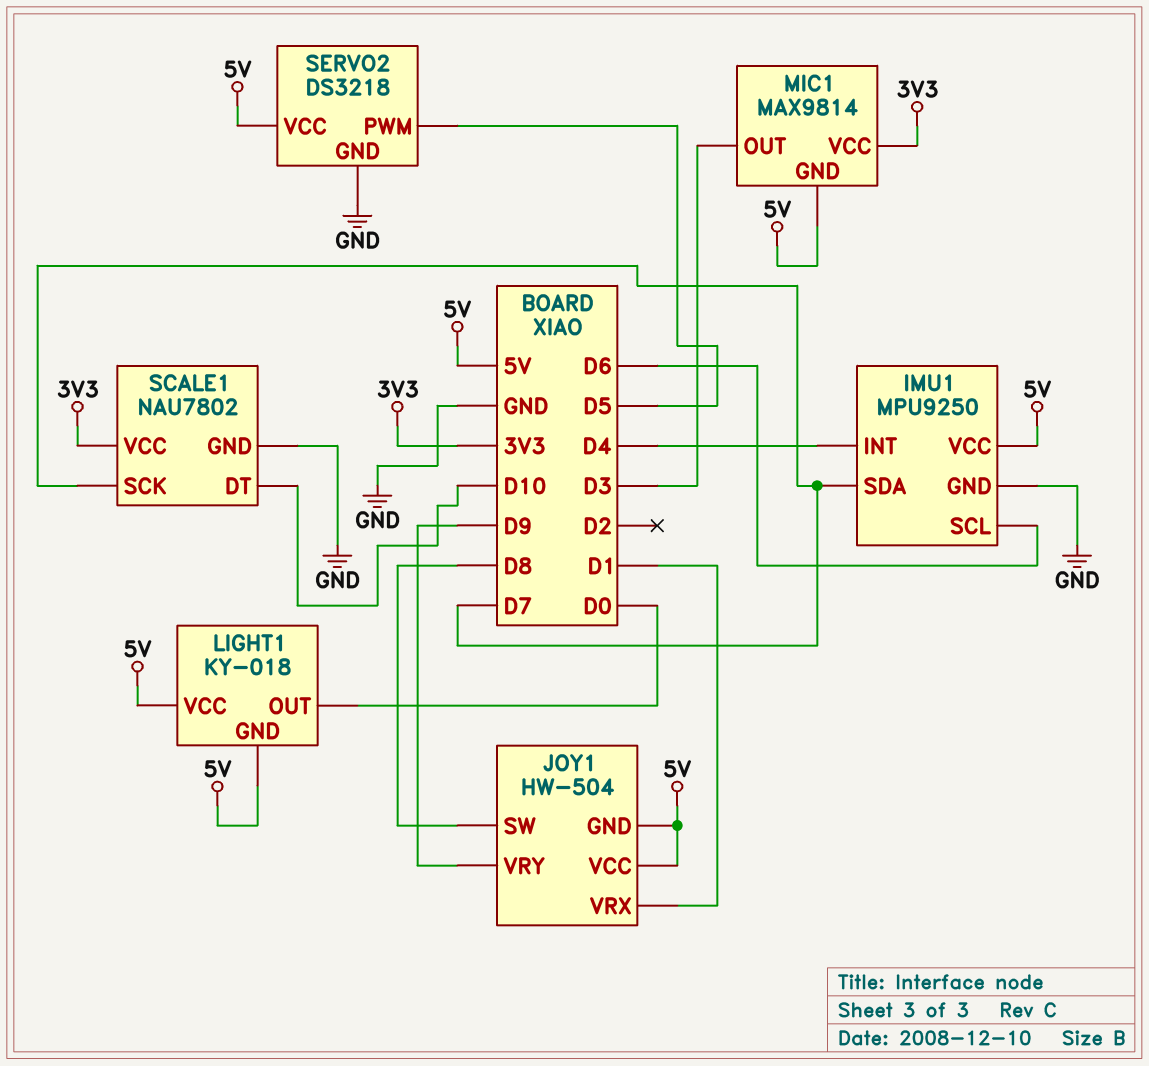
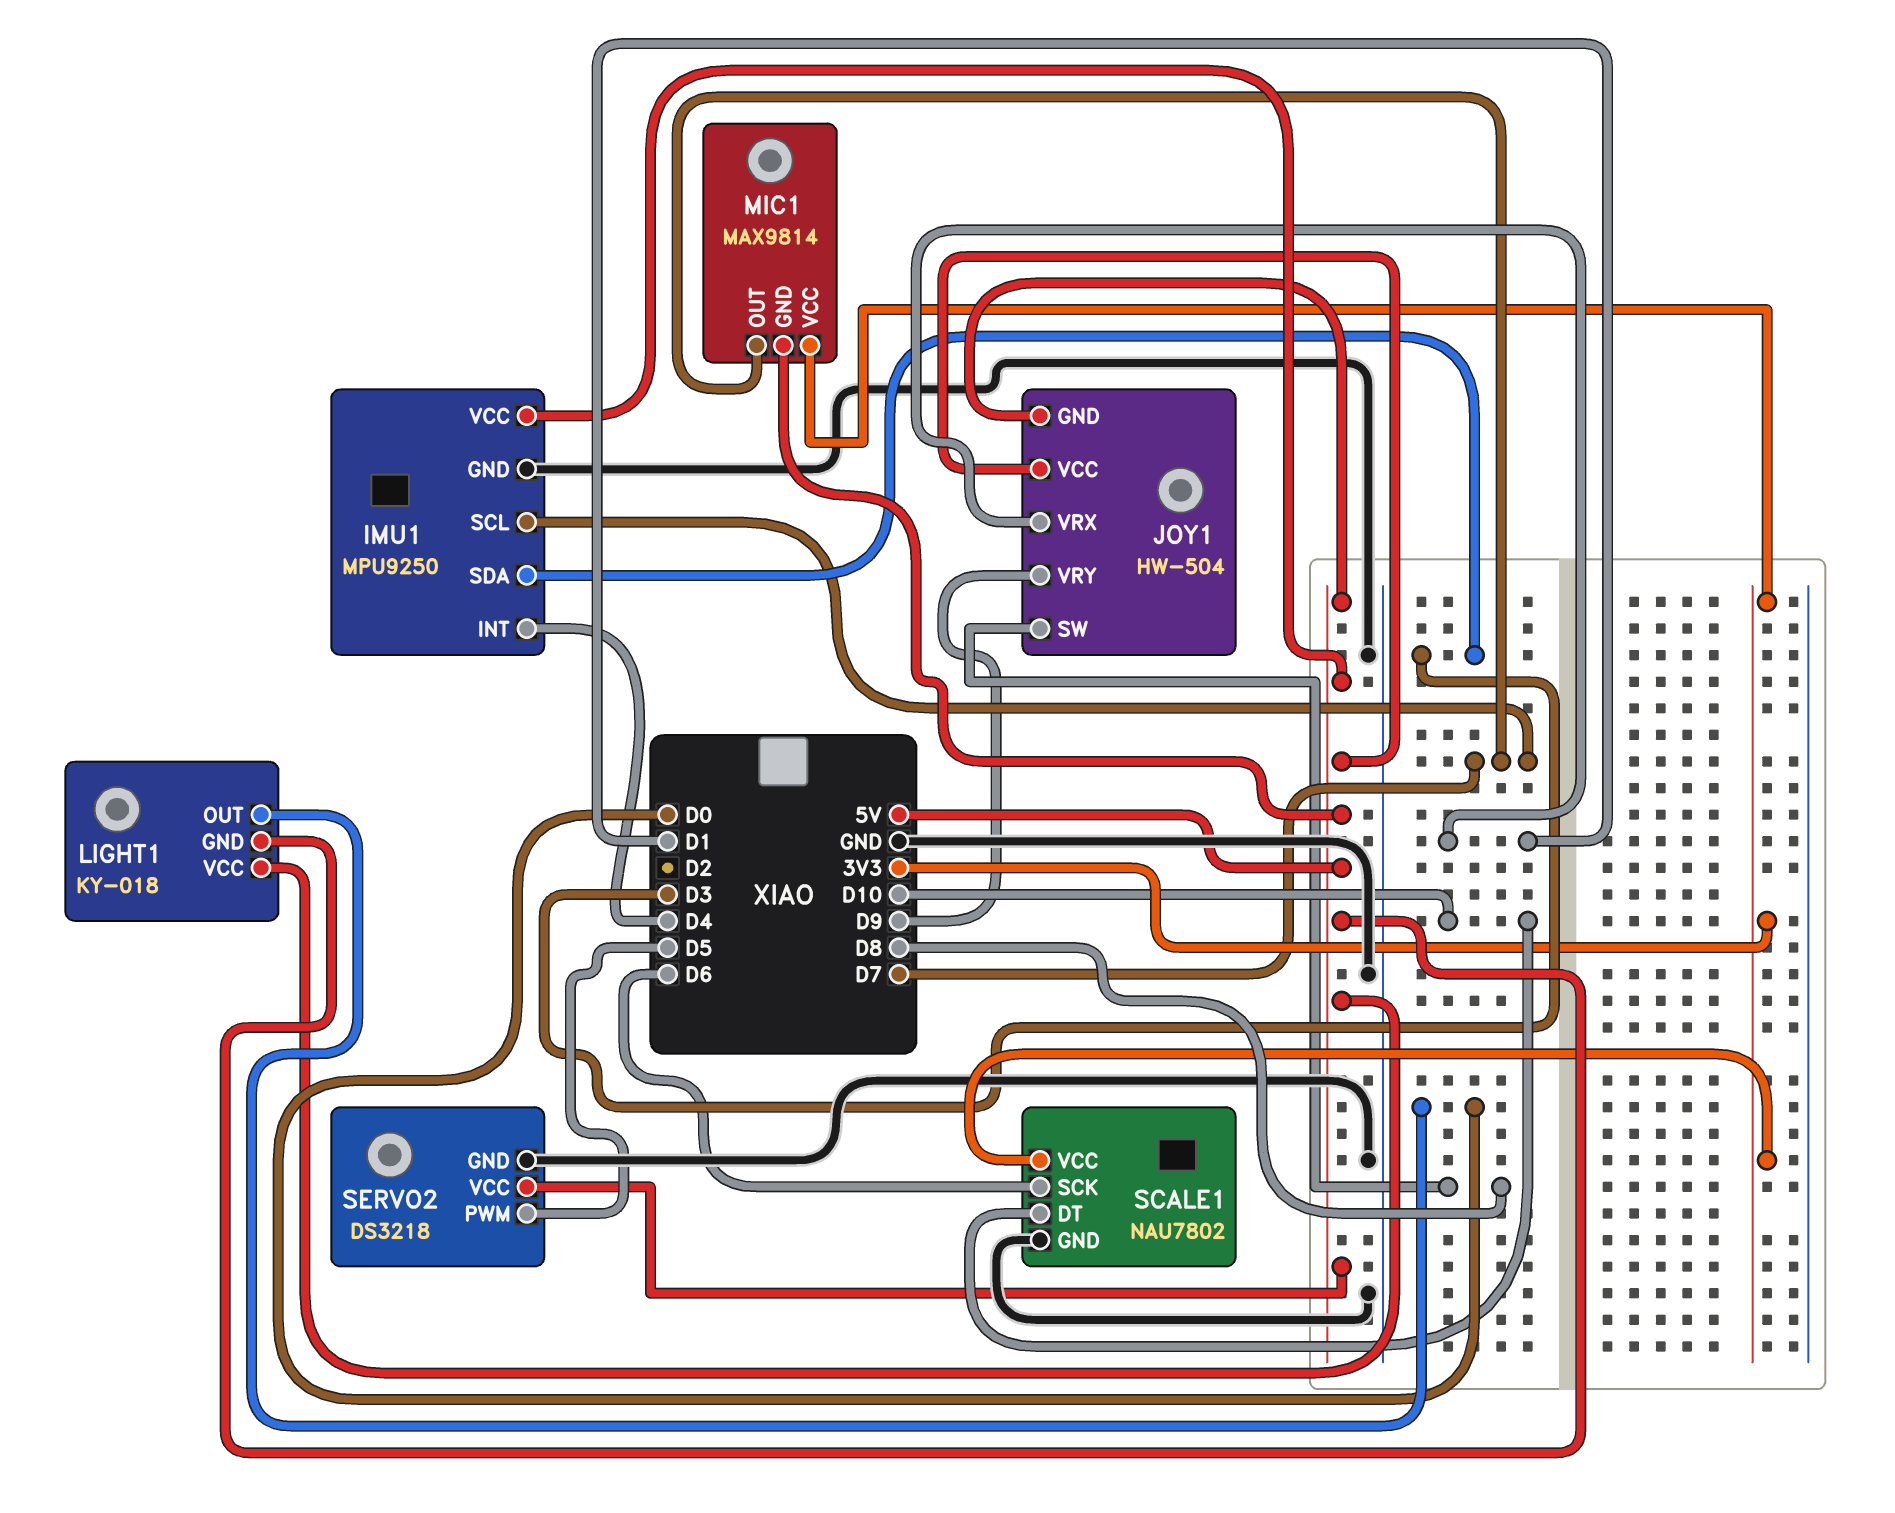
IMU1 pin SCL: D6 -> D7
IMU1 pin SDA: D7 -> D3
MIC1 pin OUT: D3 -> D7
SCALE1 pin SCK: D7 -> D6

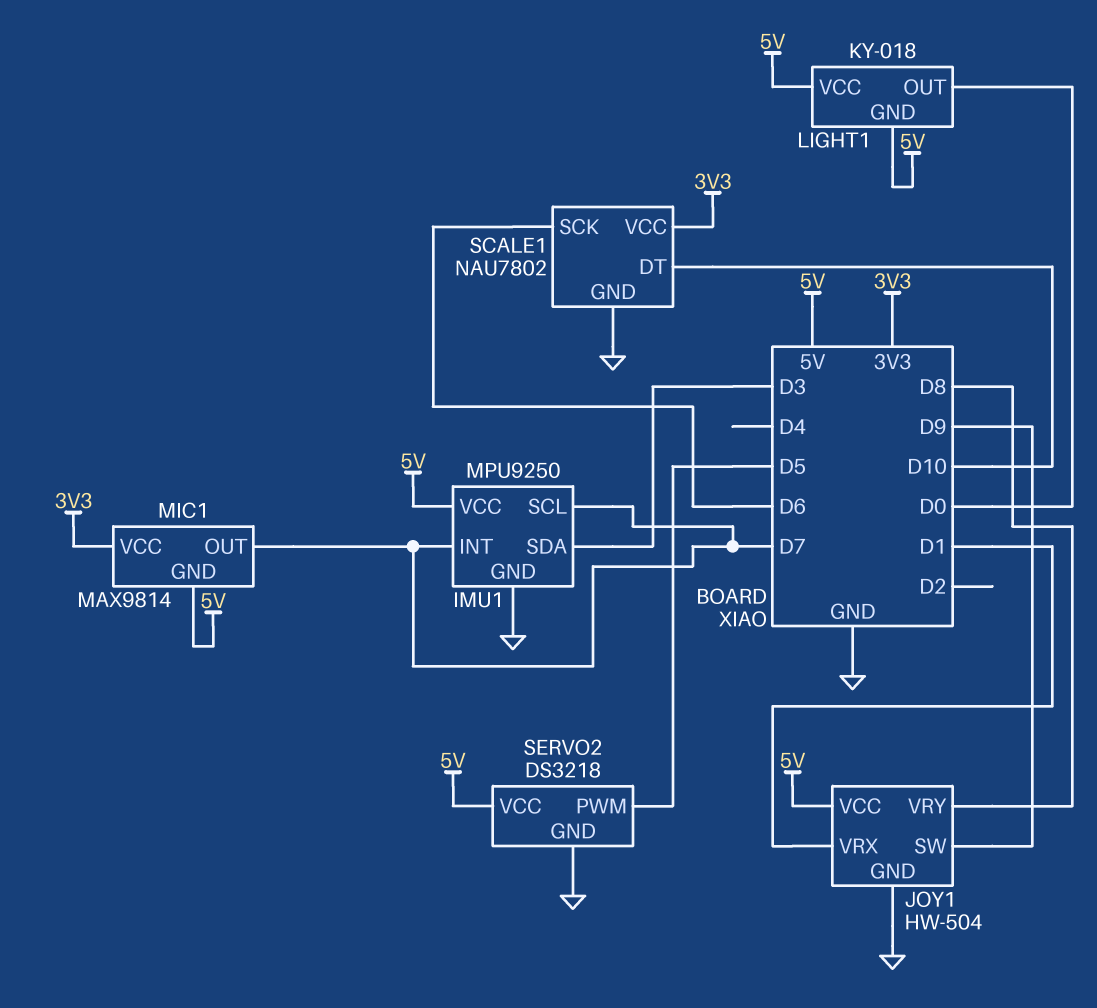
IMU1 pin INT: D4 -> D7
JOY1 pin GND: 5V -> GND
JOY1 pin SW: D8 -> D9
JOY1 pin VRY: D9 -> D8

